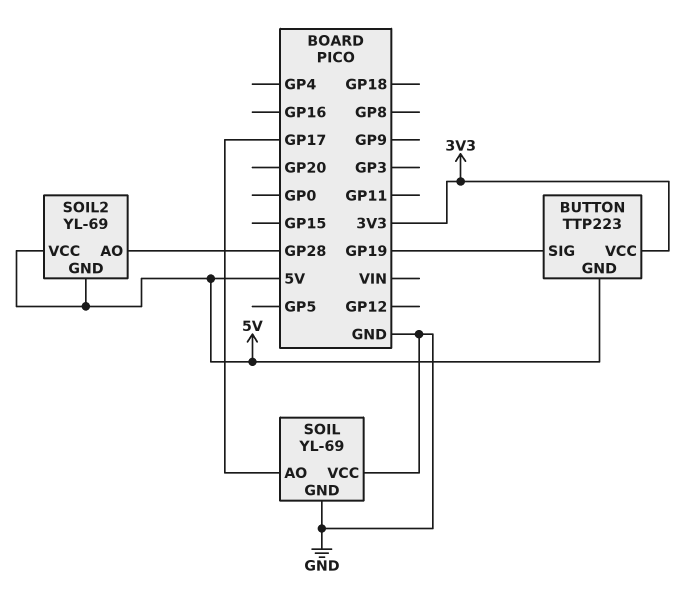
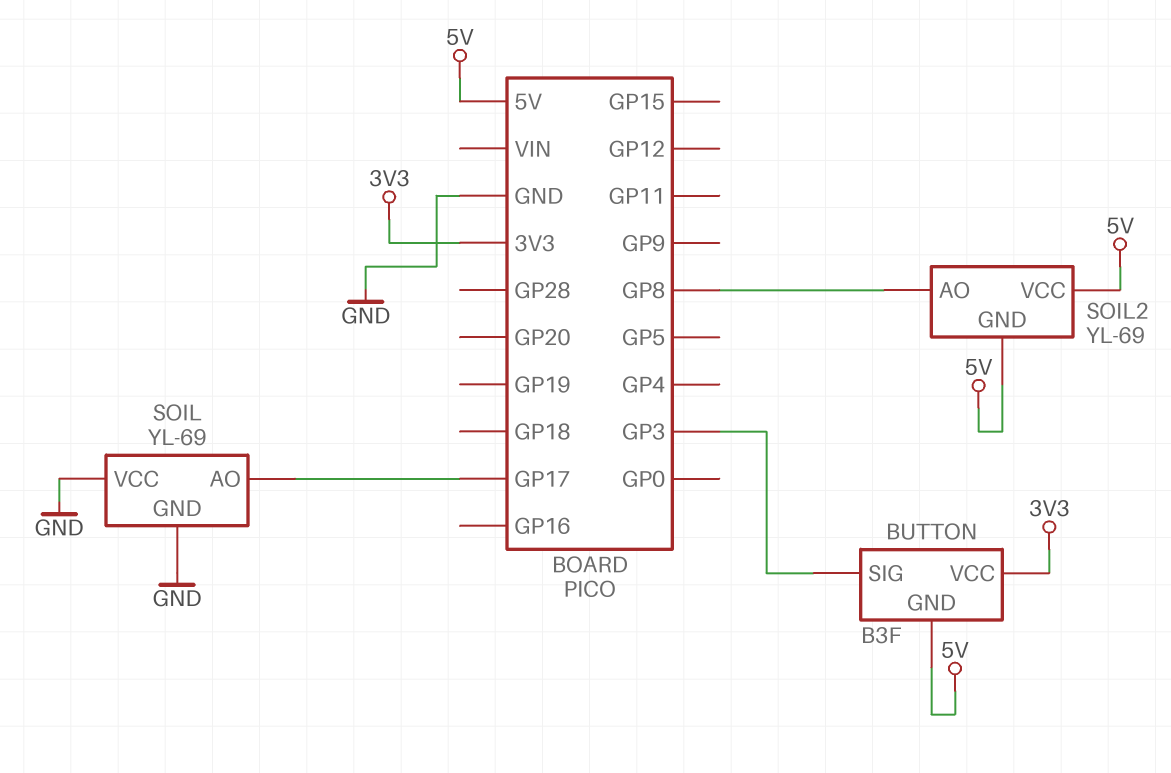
BUTTON: TTP223 -> B3F
BUTTON pin SIG: GP19 -> GP3
SOIL2 pin AO: GP28 -> GP8

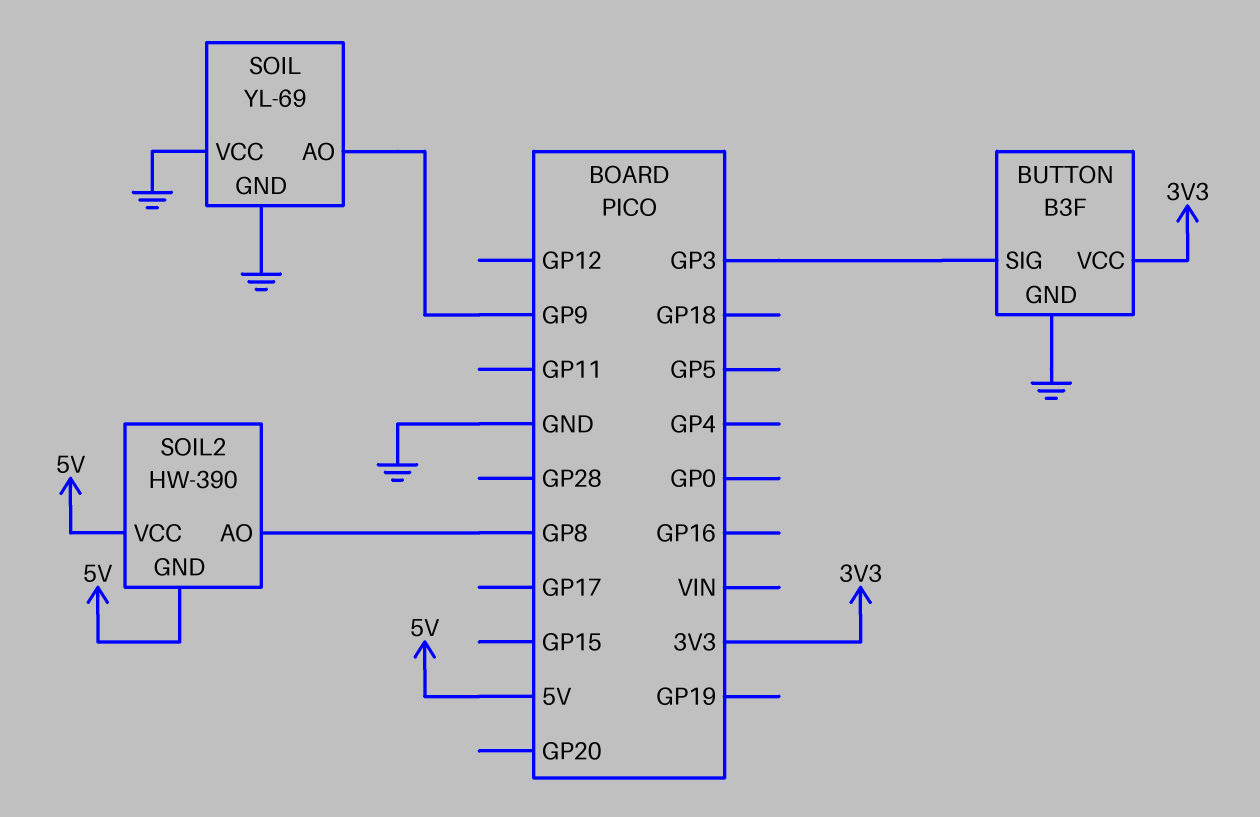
BUTTON pin GND: 5V -> GND
SOIL pin AO: GP17 -> GP9
SOIL2: YL-69 -> HW-390

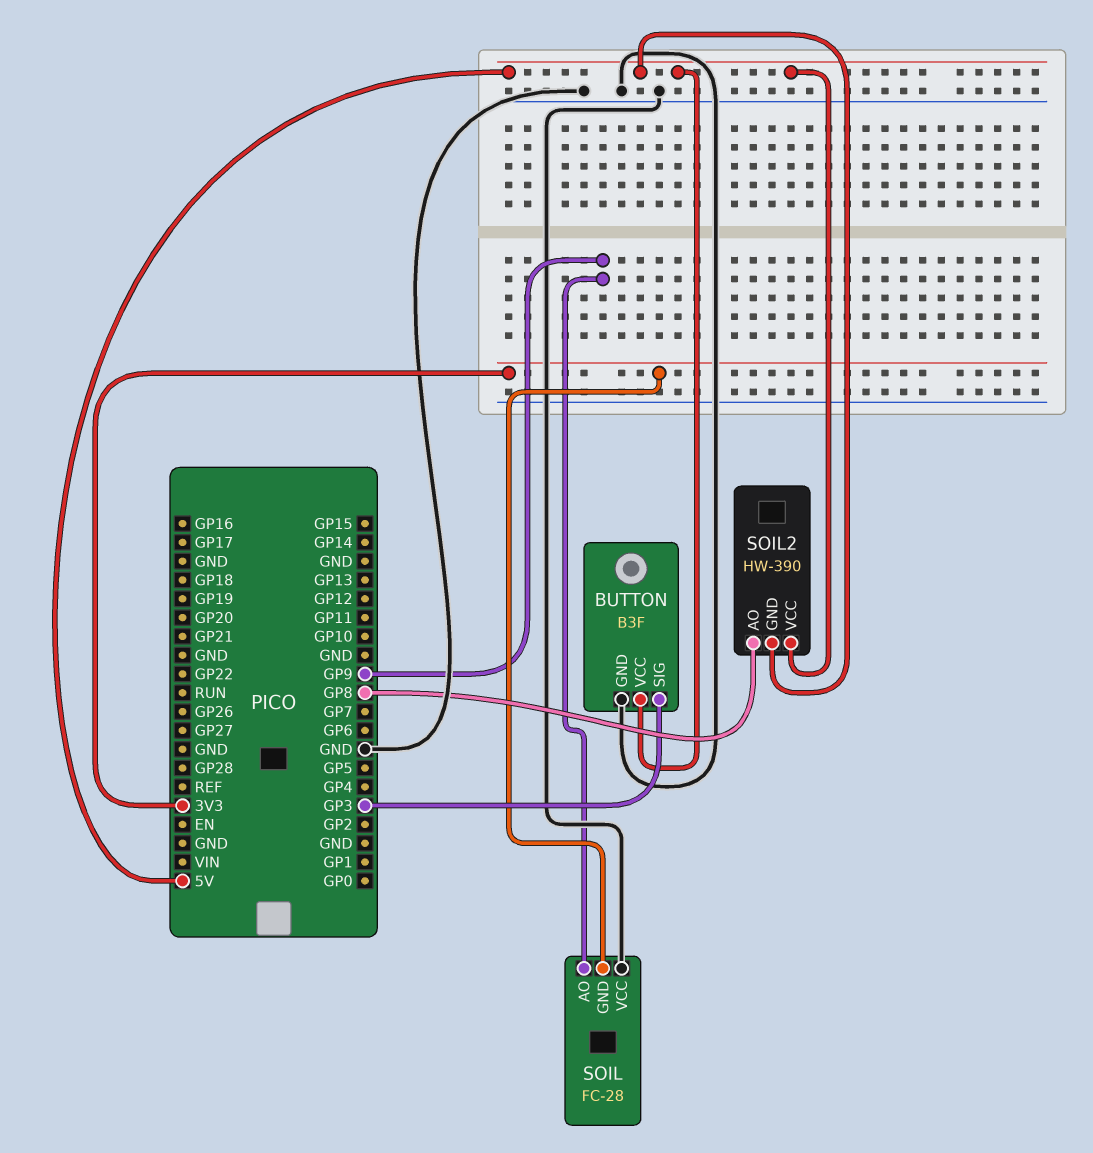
BUTTON pin VCC: 3V3 -> 5V
SOIL: YL-69 -> FC-28
SOIL pin GND: GND -> 3V3

